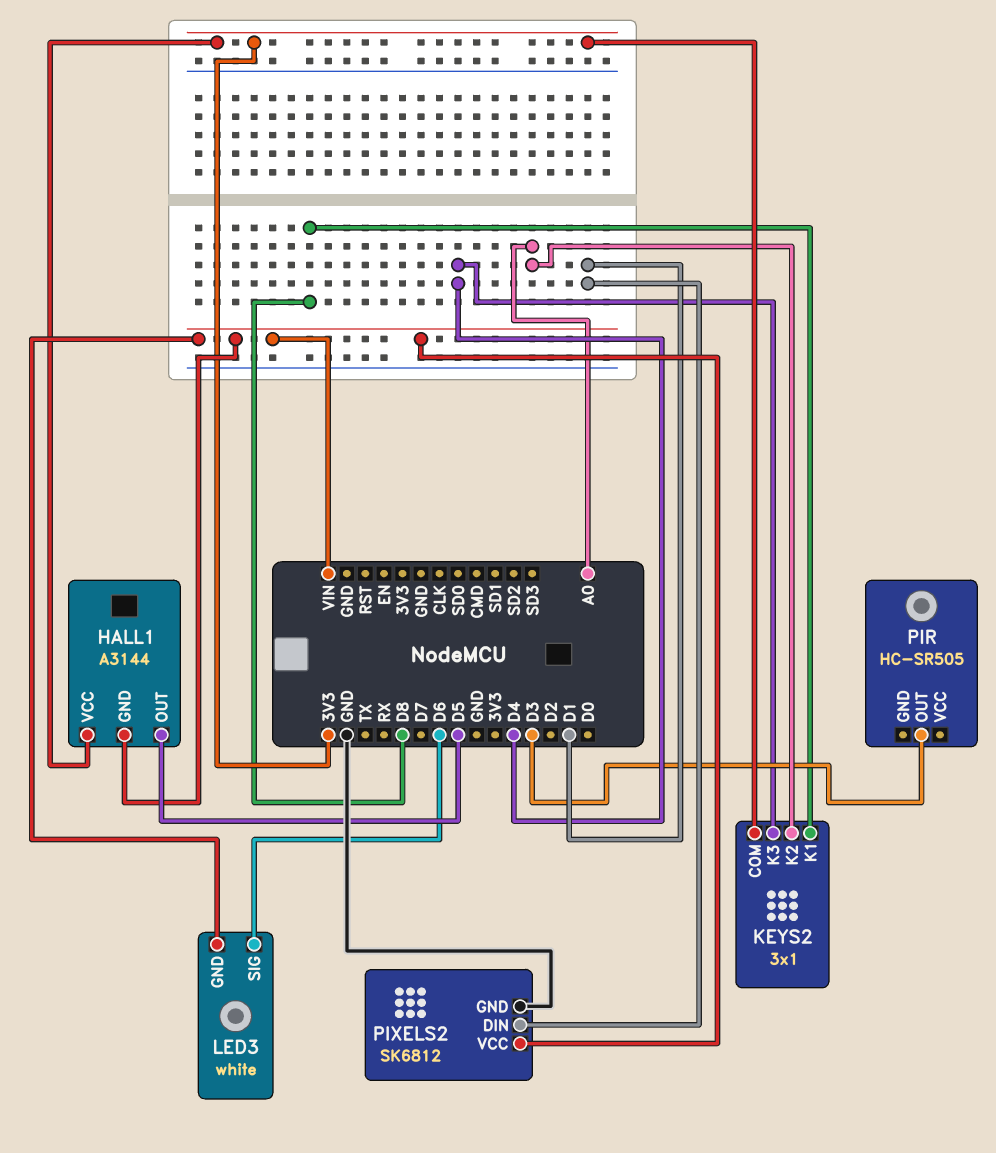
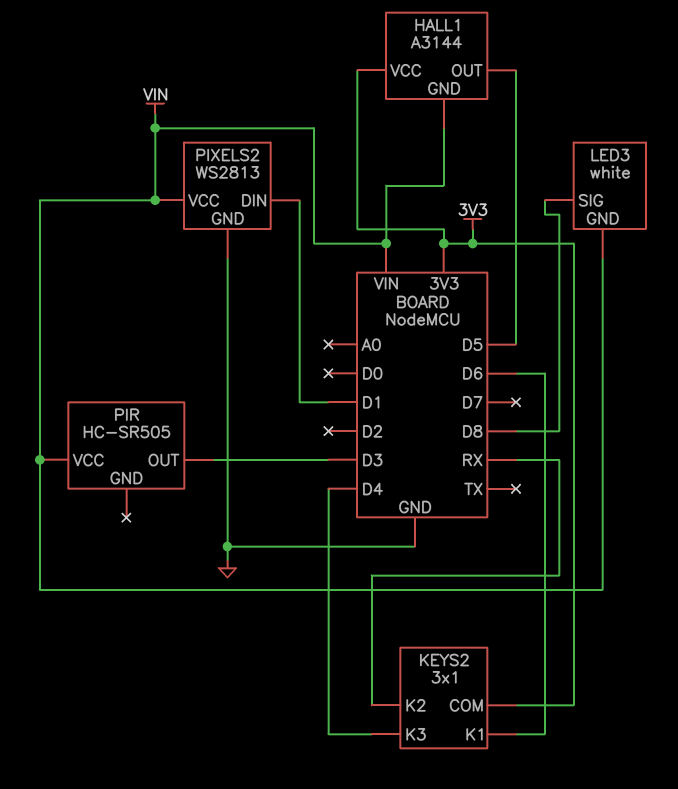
KEYS2 pin K1: D8 -> D6
KEYS2 pin K2: A0 -> RX
LED3 pin SIG: D6 -> D8
PIR pin VCC: none -> VIN
PIXELS2: SK6812 -> WS2813

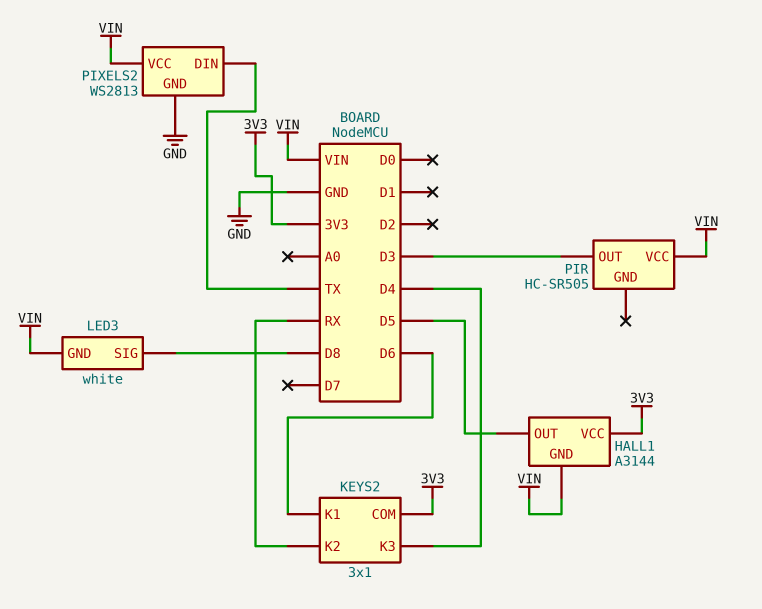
PIXELS2 pin DIN: D1 -> TX

